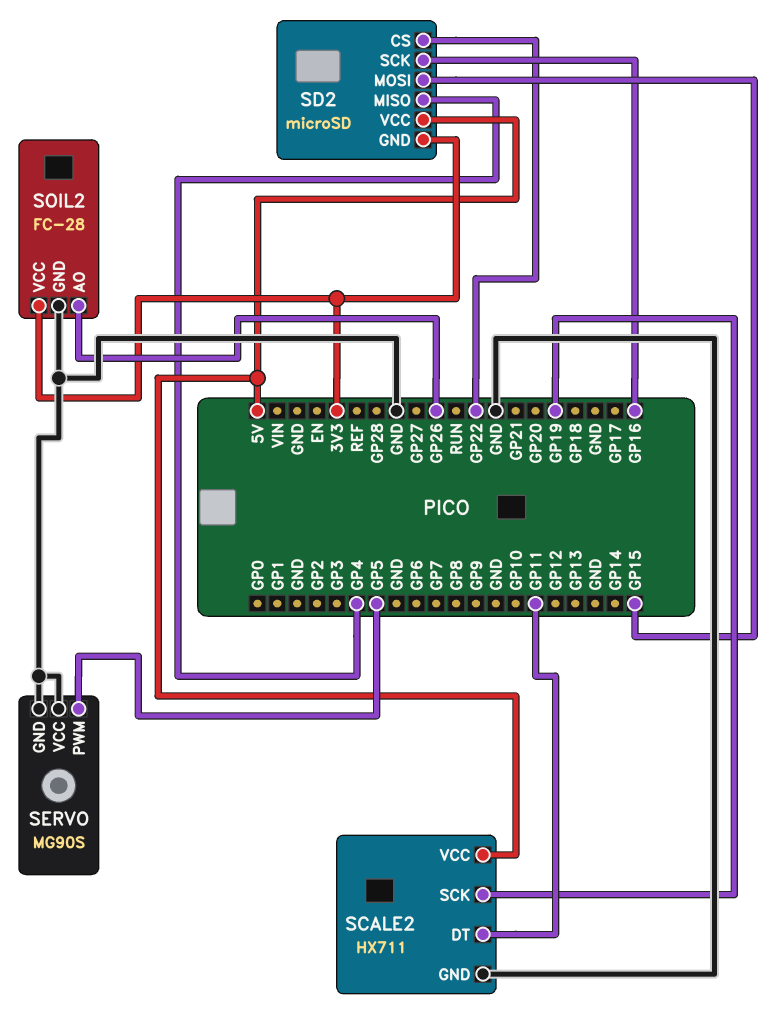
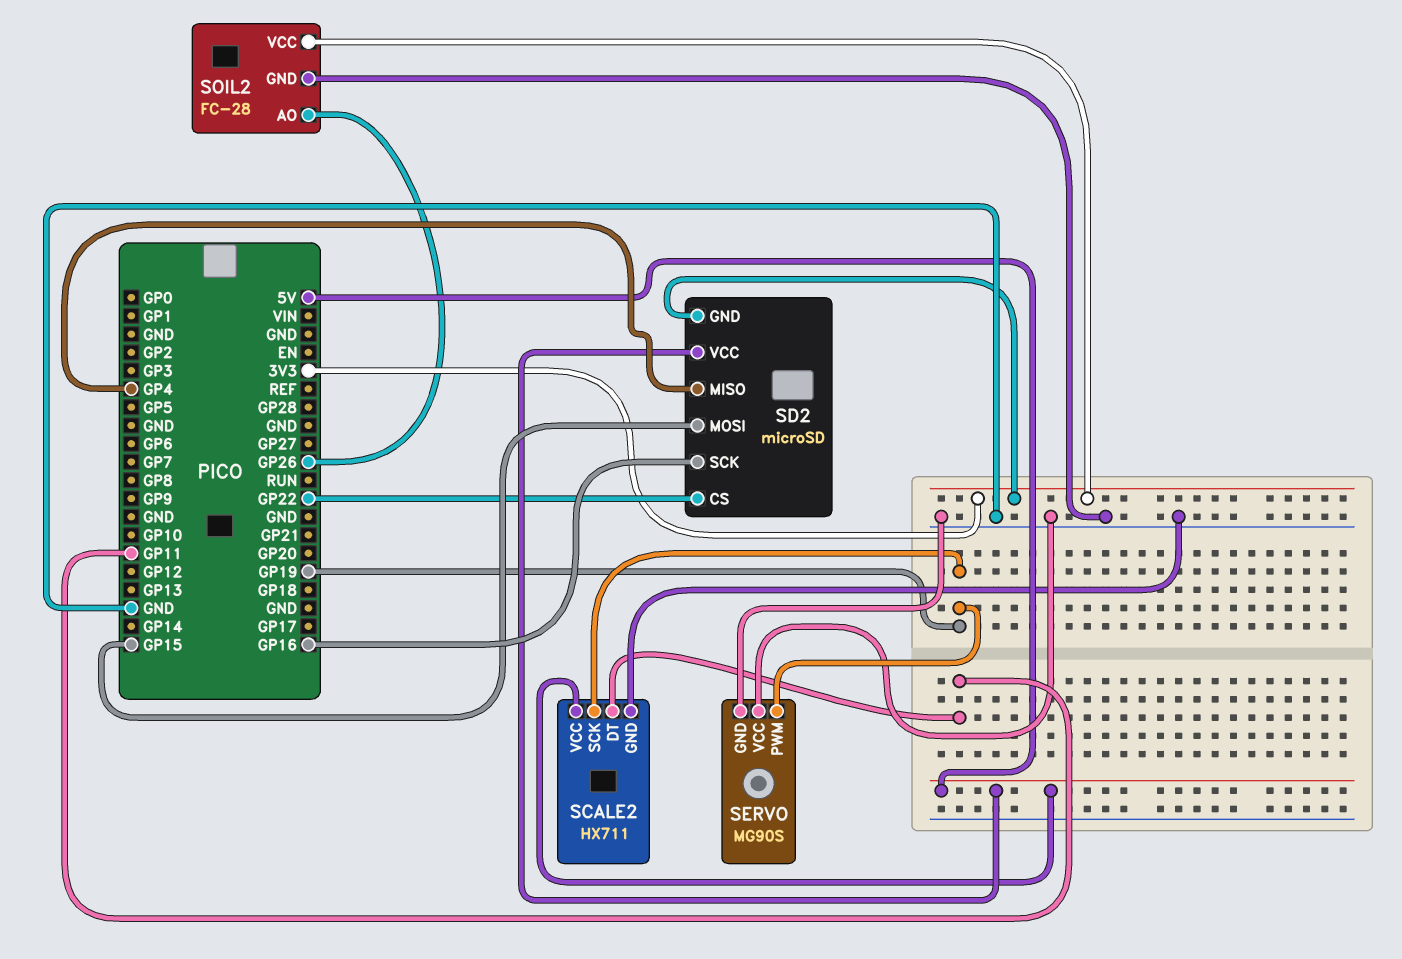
SERVO pin PWM: GP5 -> GP19

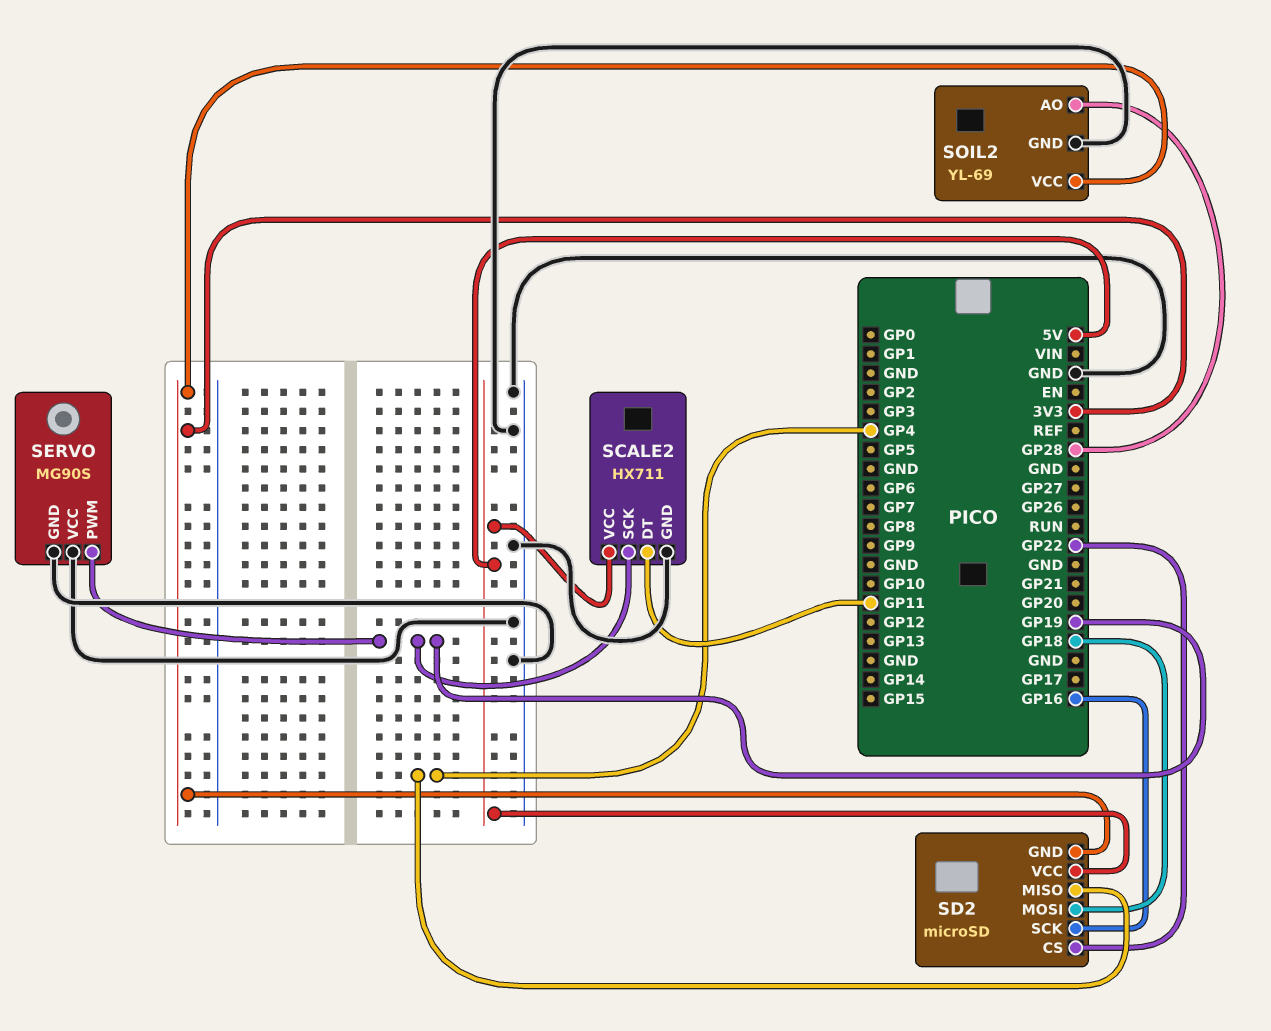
SD2 pin MOSI: GP15 -> GP18
SOIL2: FC-28 -> YL-69
SOIL2 pin AO: GP26 -> GP28

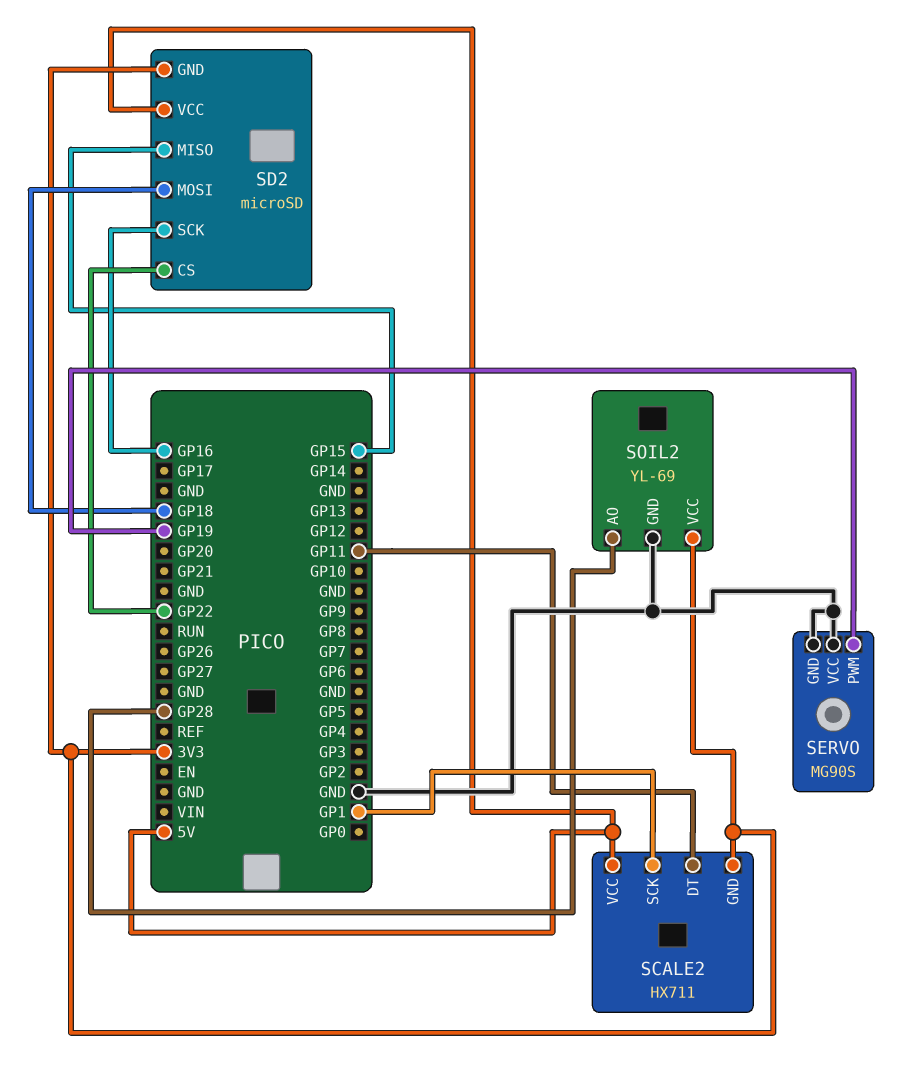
SCALE2 pin GND: GND -> 3V3
SCALE2 pin SCK: GP19 -> GP1
SD2 pin MISO: GP4 -> GP15

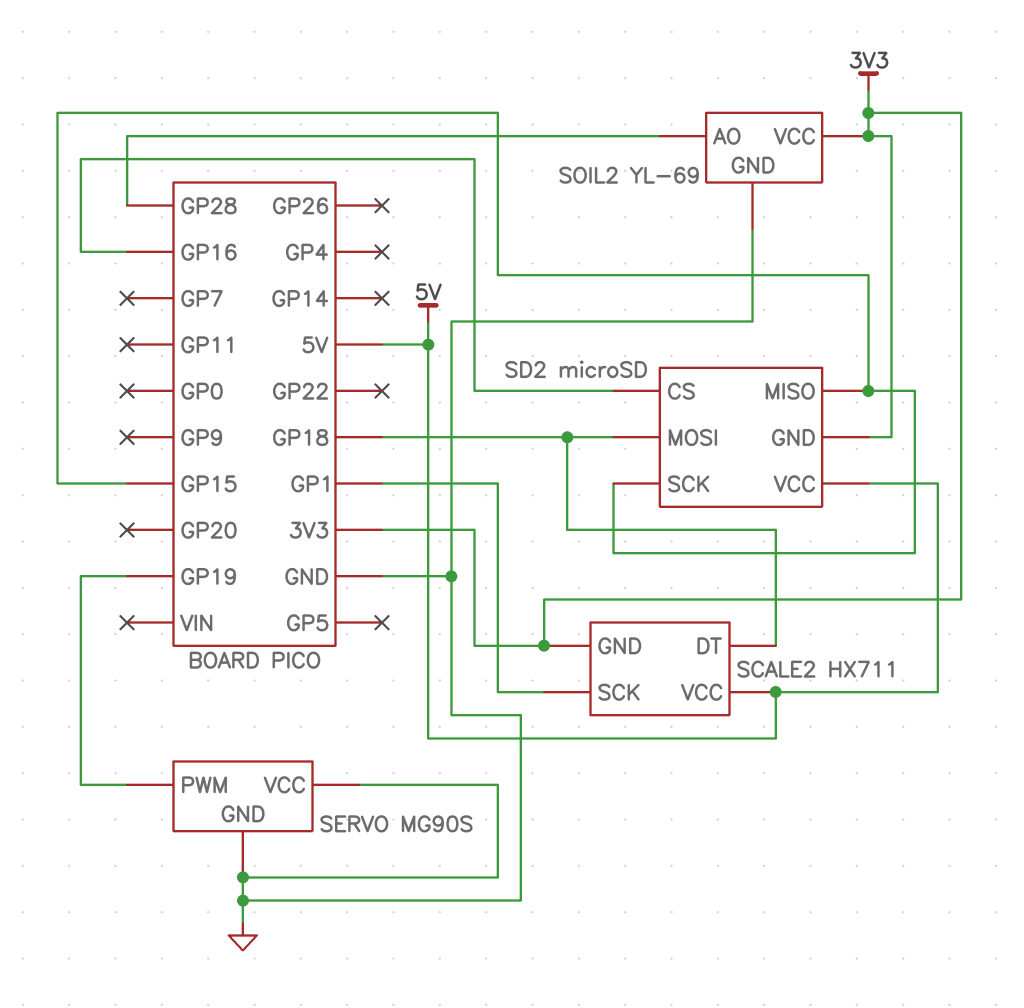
SCALE2 pin DT: GP11 -> GP18
SD2 pin CS: GP22 -> GP16
SD2 pin SCK: GP16 -> GP15

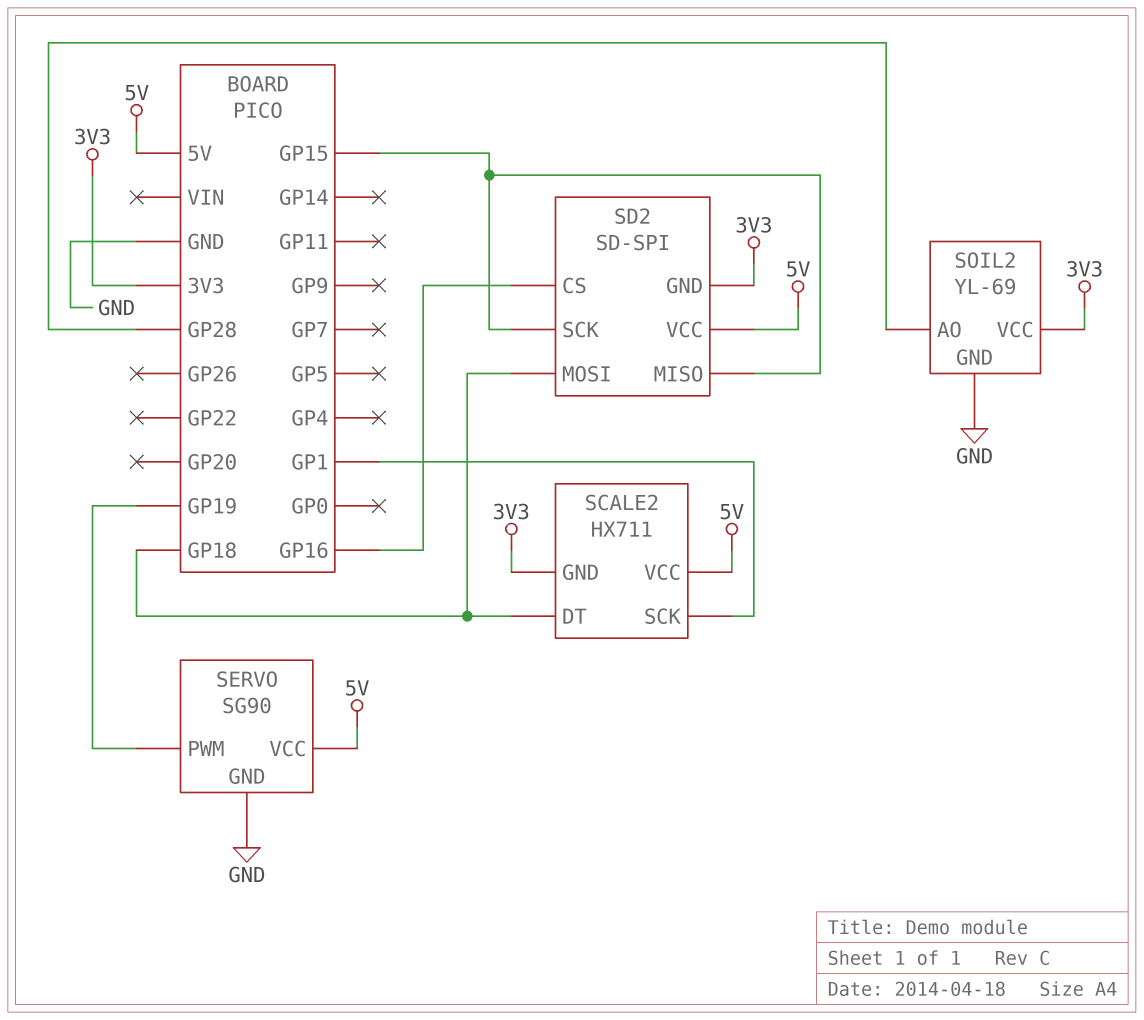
SD2: microSD -> SD-SPI
SERVO: MG90S -> SG90
SERVO pin VCC: GND -> 5V

